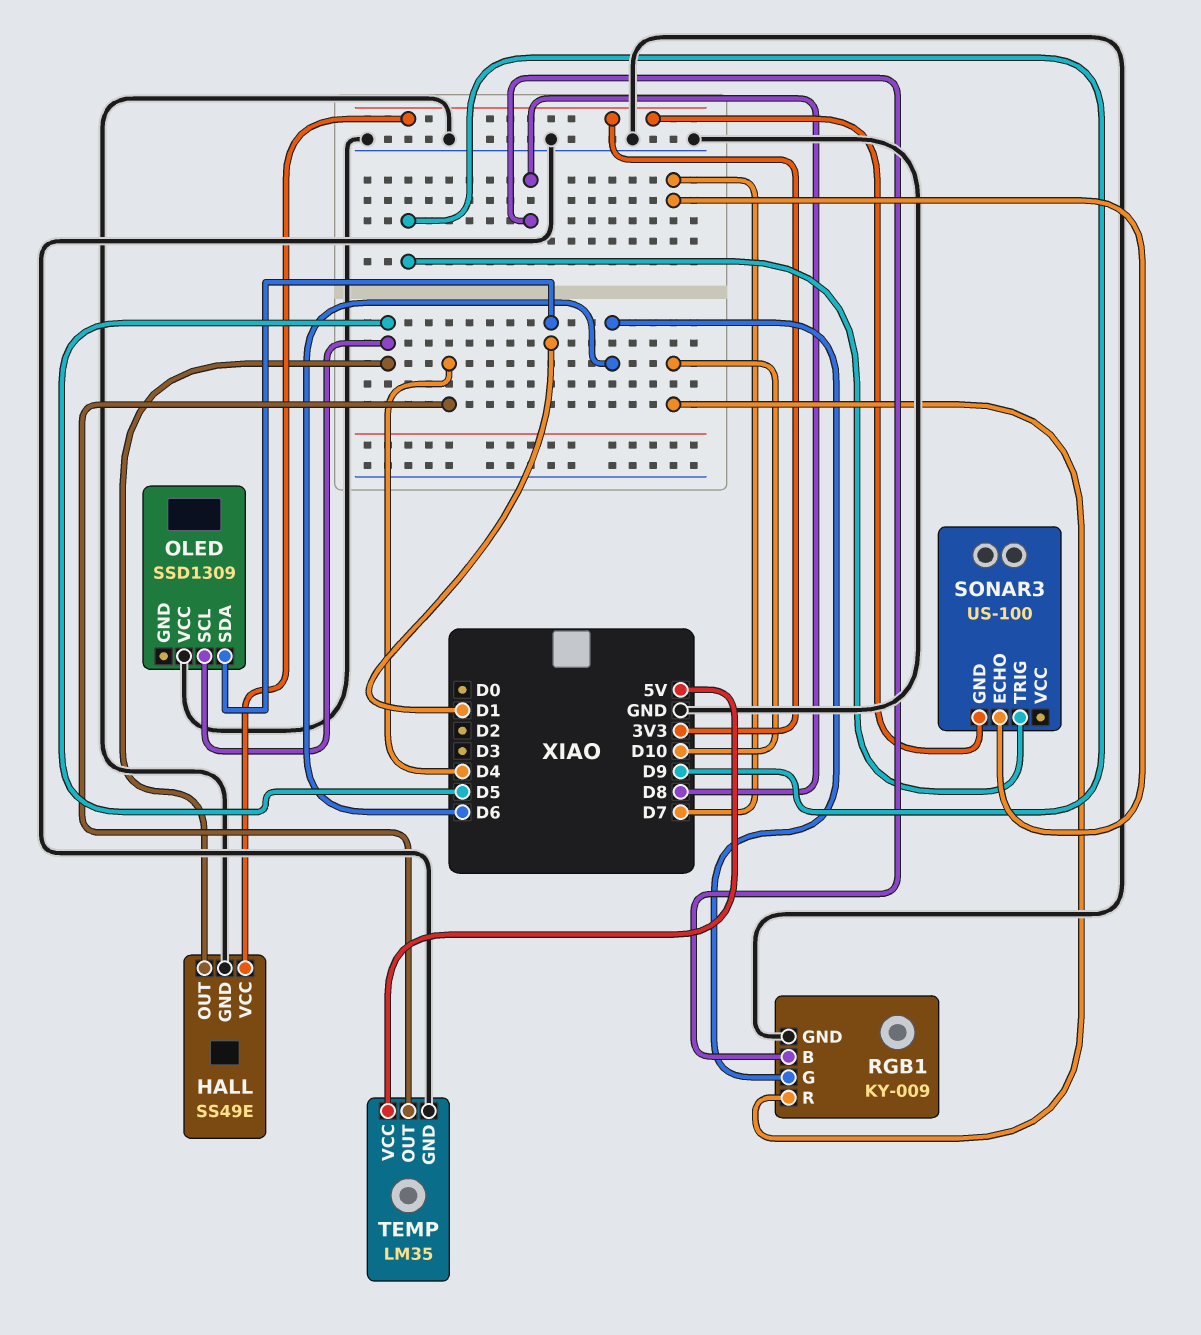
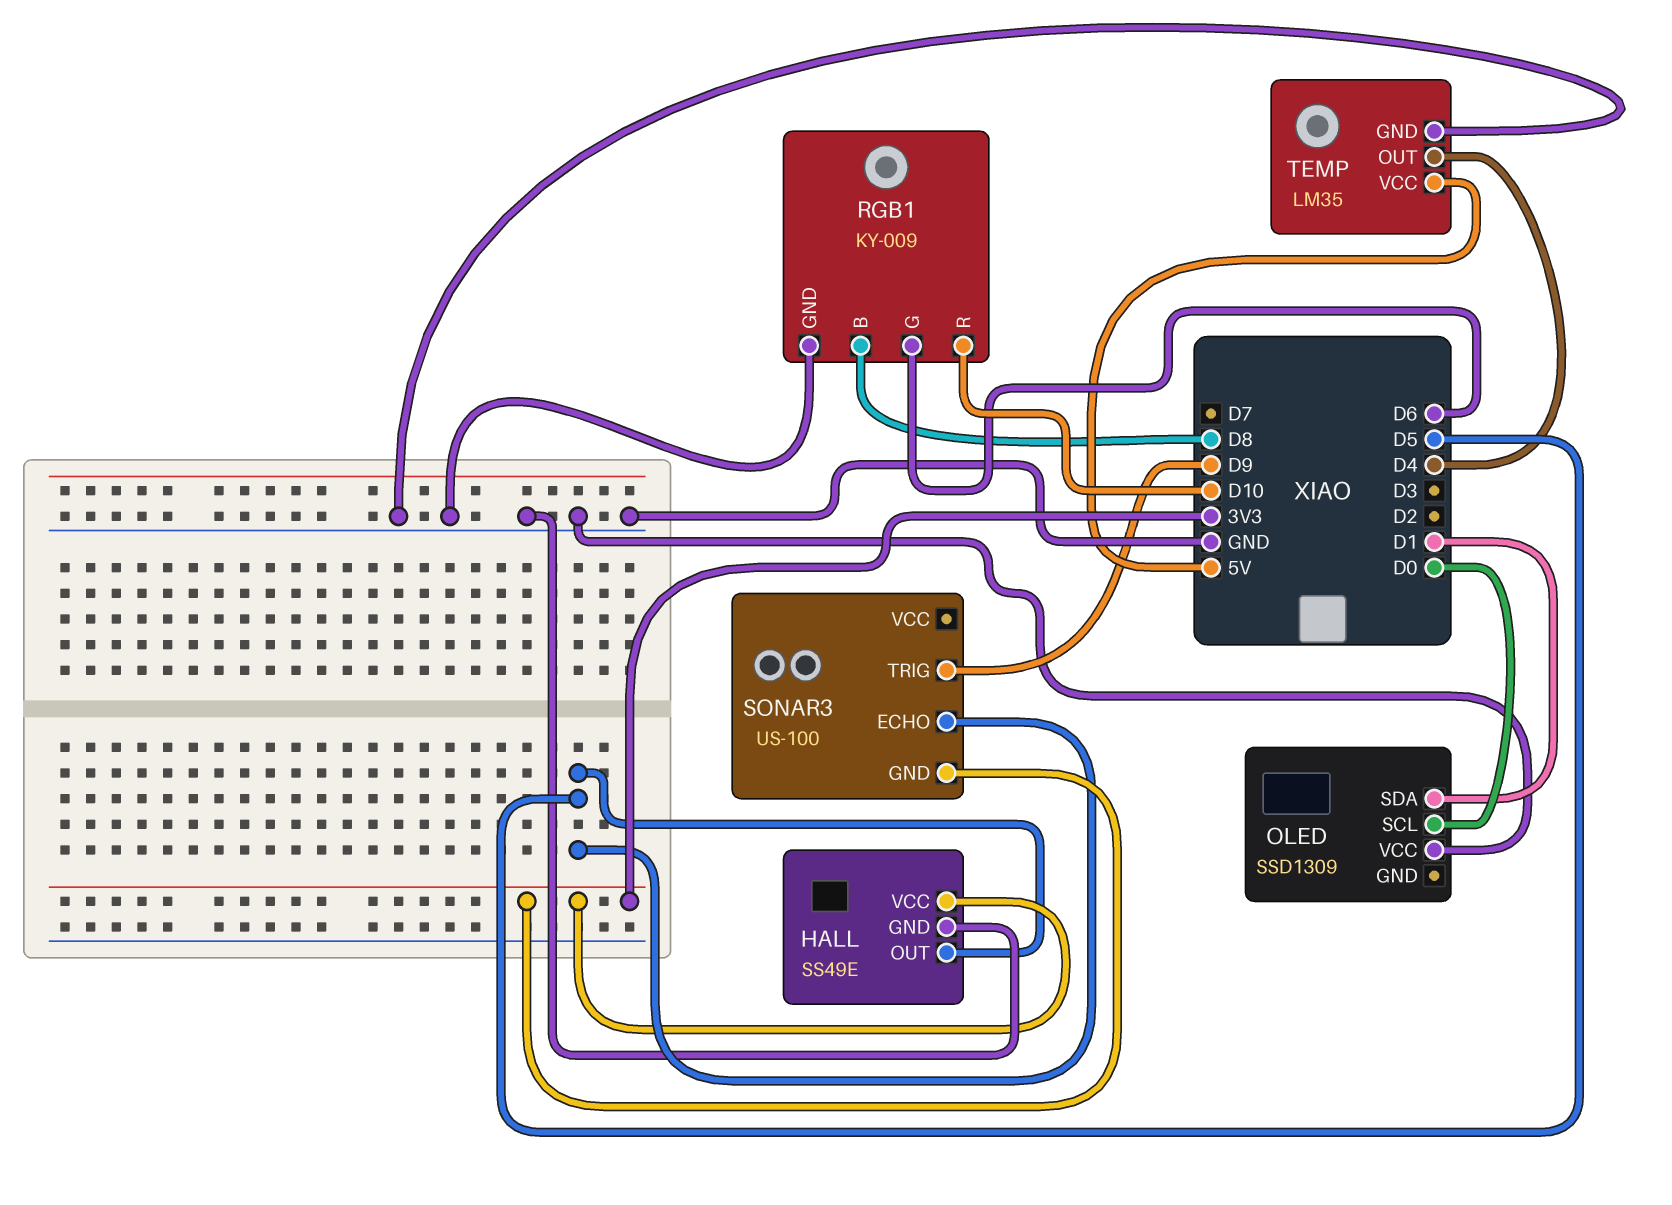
OLED pin SCL: D5 -> D0
SONAR3 pin ECHO: D7 -> D5

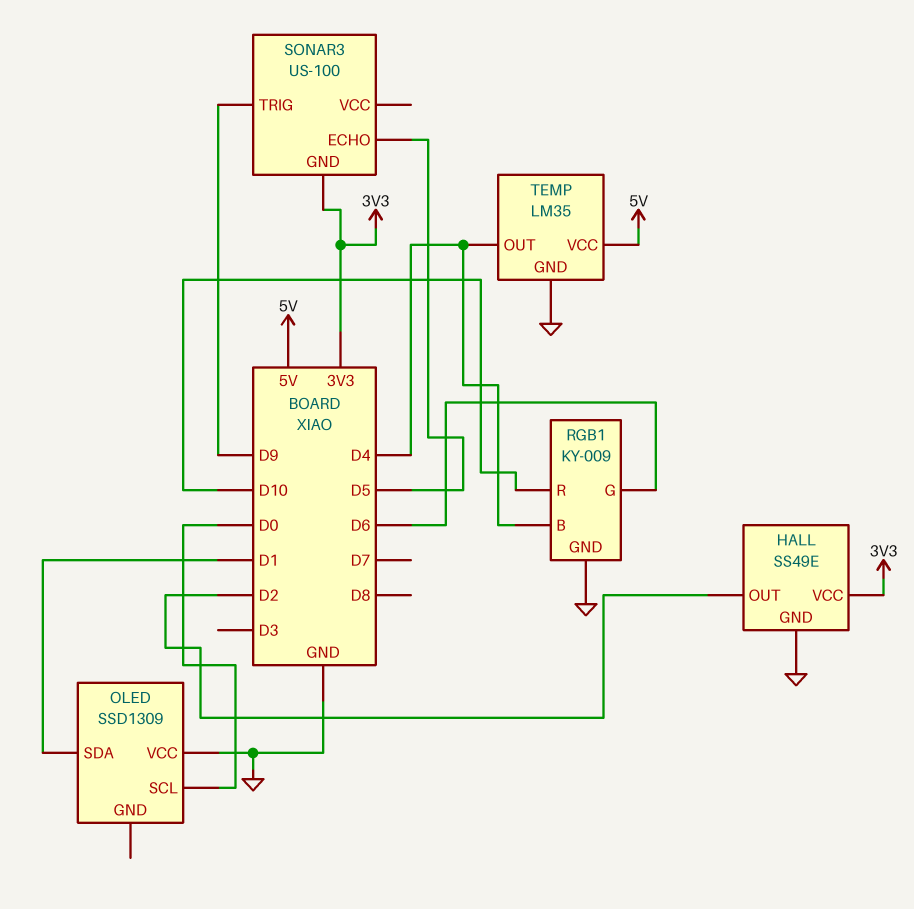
HALL pin OUT: D5 -> D2
RGB1 pin B: D8 -> D4

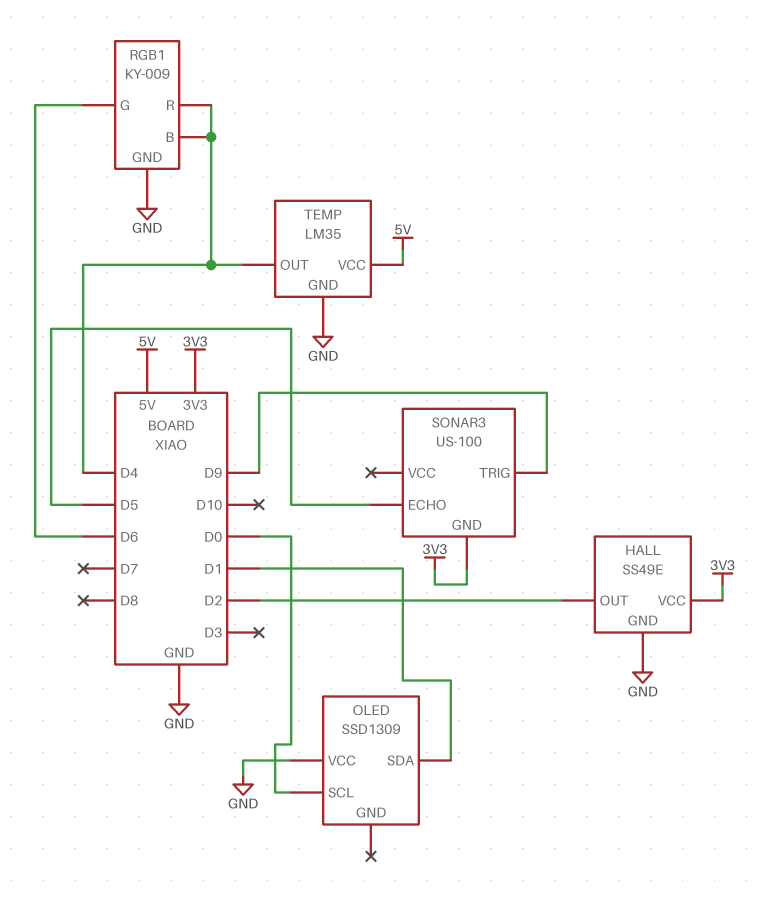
RGB1 pin R: D10 -> D4

